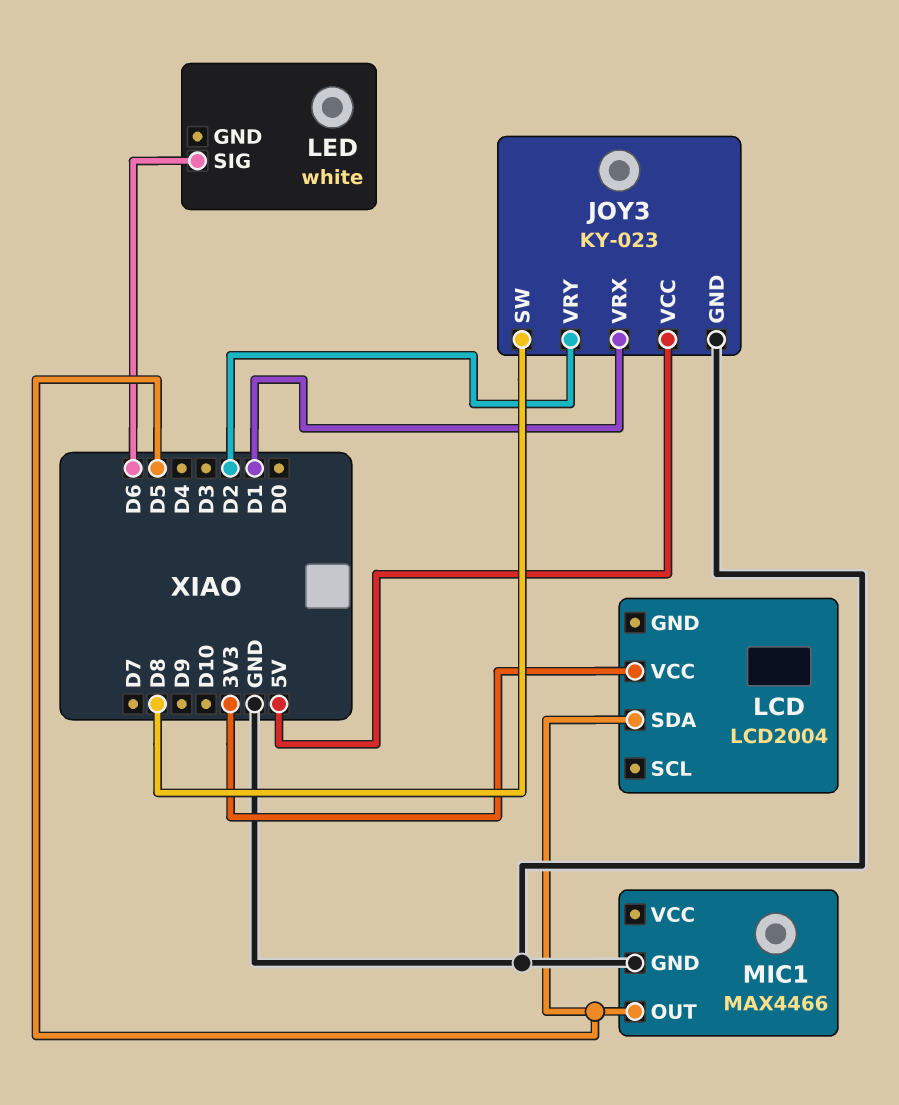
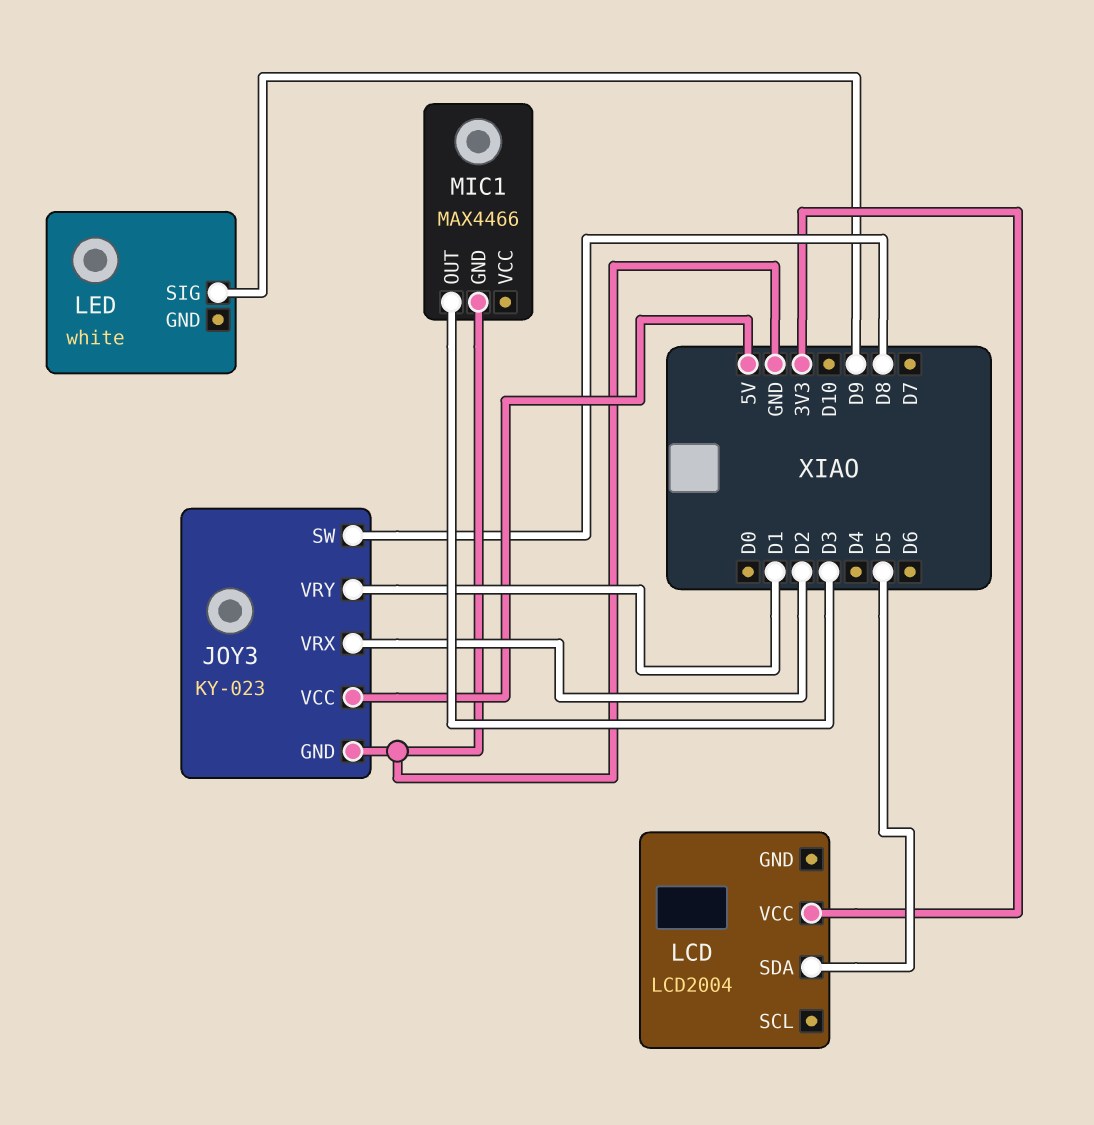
JOY3 pin VRX: D1 -> D2
JOY3 pin VRY: D2 -> D1
LED pin SIG: D6 -> D9
MIC1 pin OUT: D5 -> D3

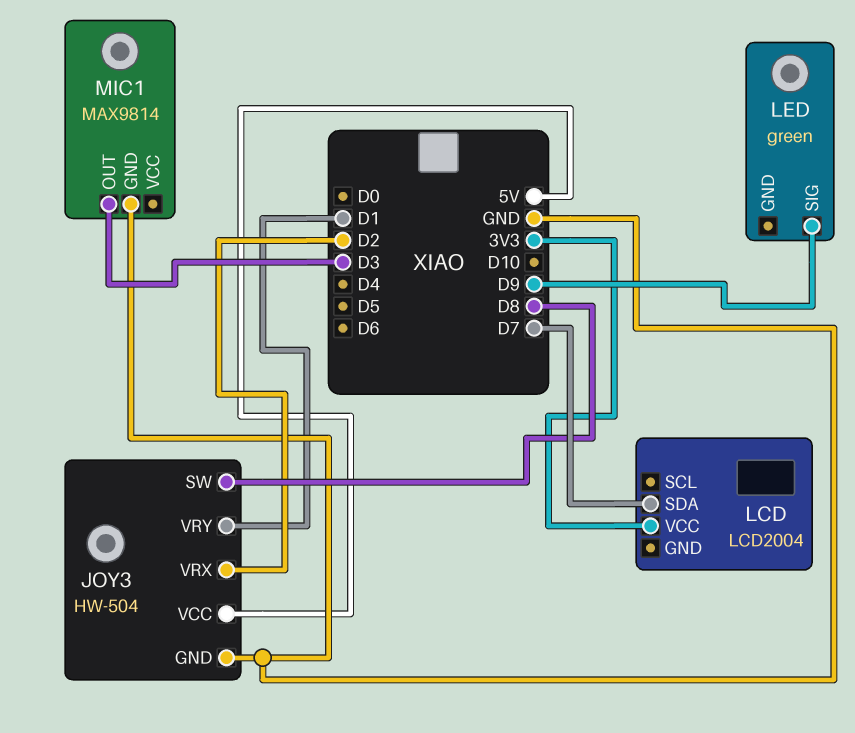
JOY3: KY-023 -> HW-504
LCD pin SDA: D5 -> D7
LED: white -> green
MIC1: MAX4466 -> MAX9814

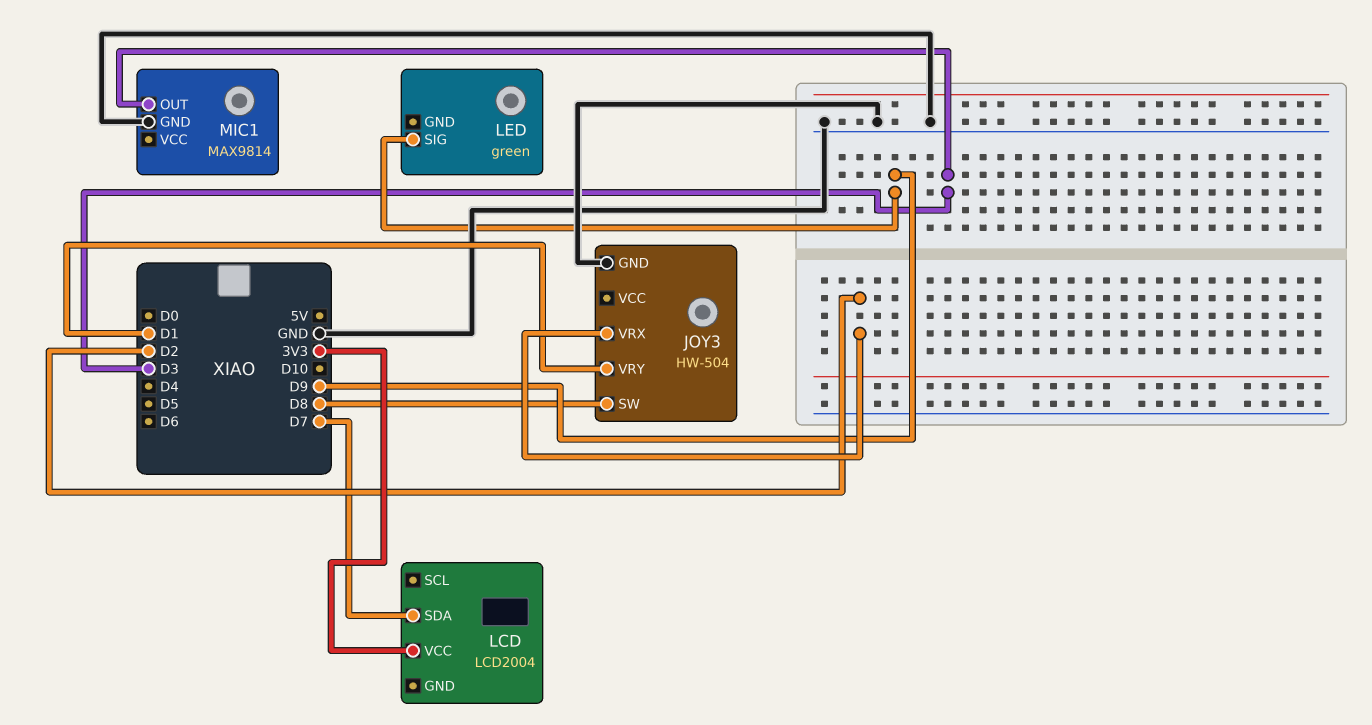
JOY3 pin VCC: 5V -> none

